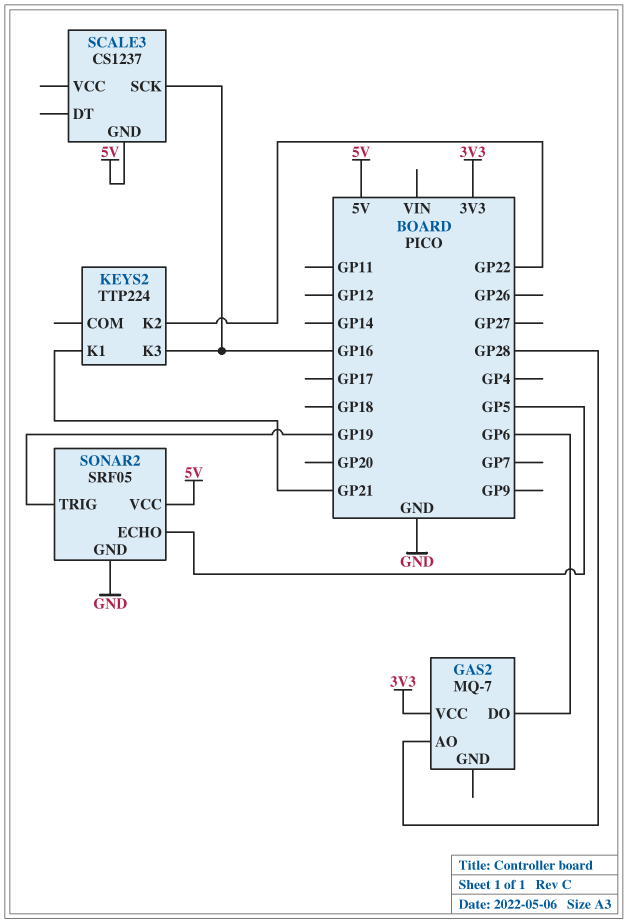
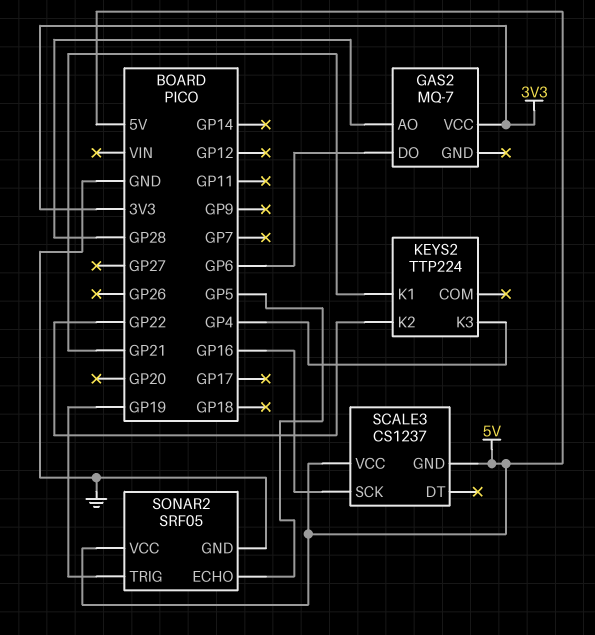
KEYS2 pin K3: GP16 -> GP4
SCALE3 pin VCC: none -> 5V

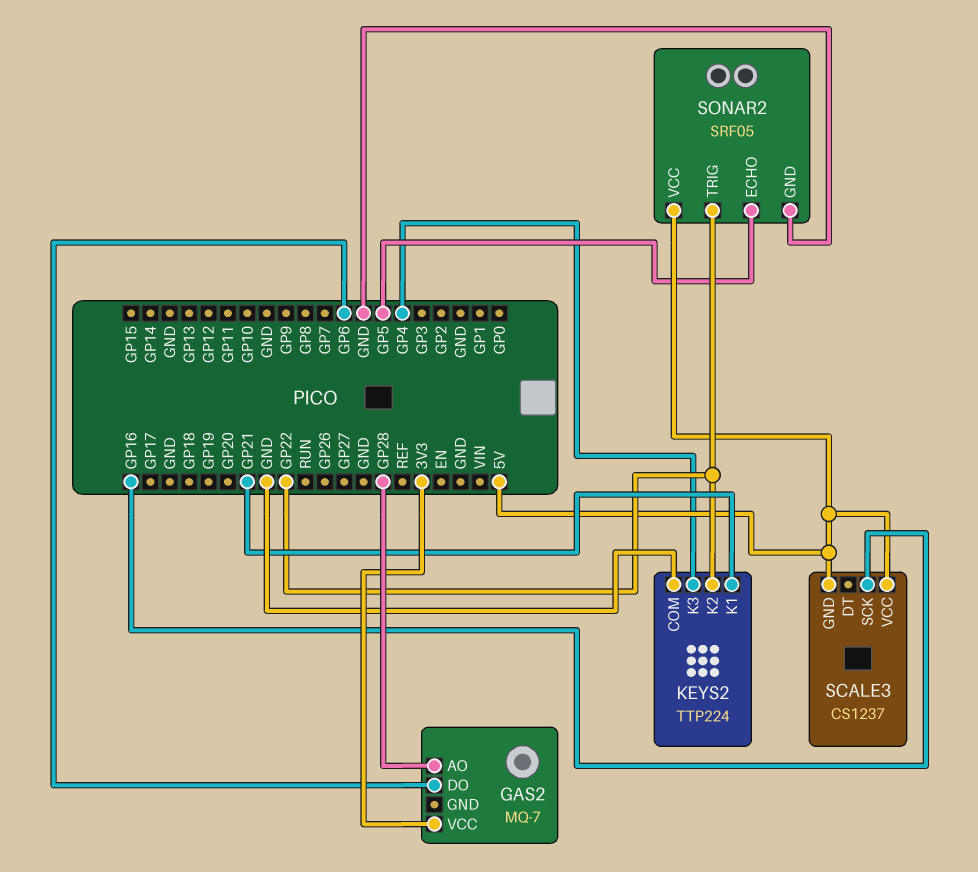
KEYS2 pin COM: none -> GND
SONAR2 pin TRIG: GP19 -> GP22

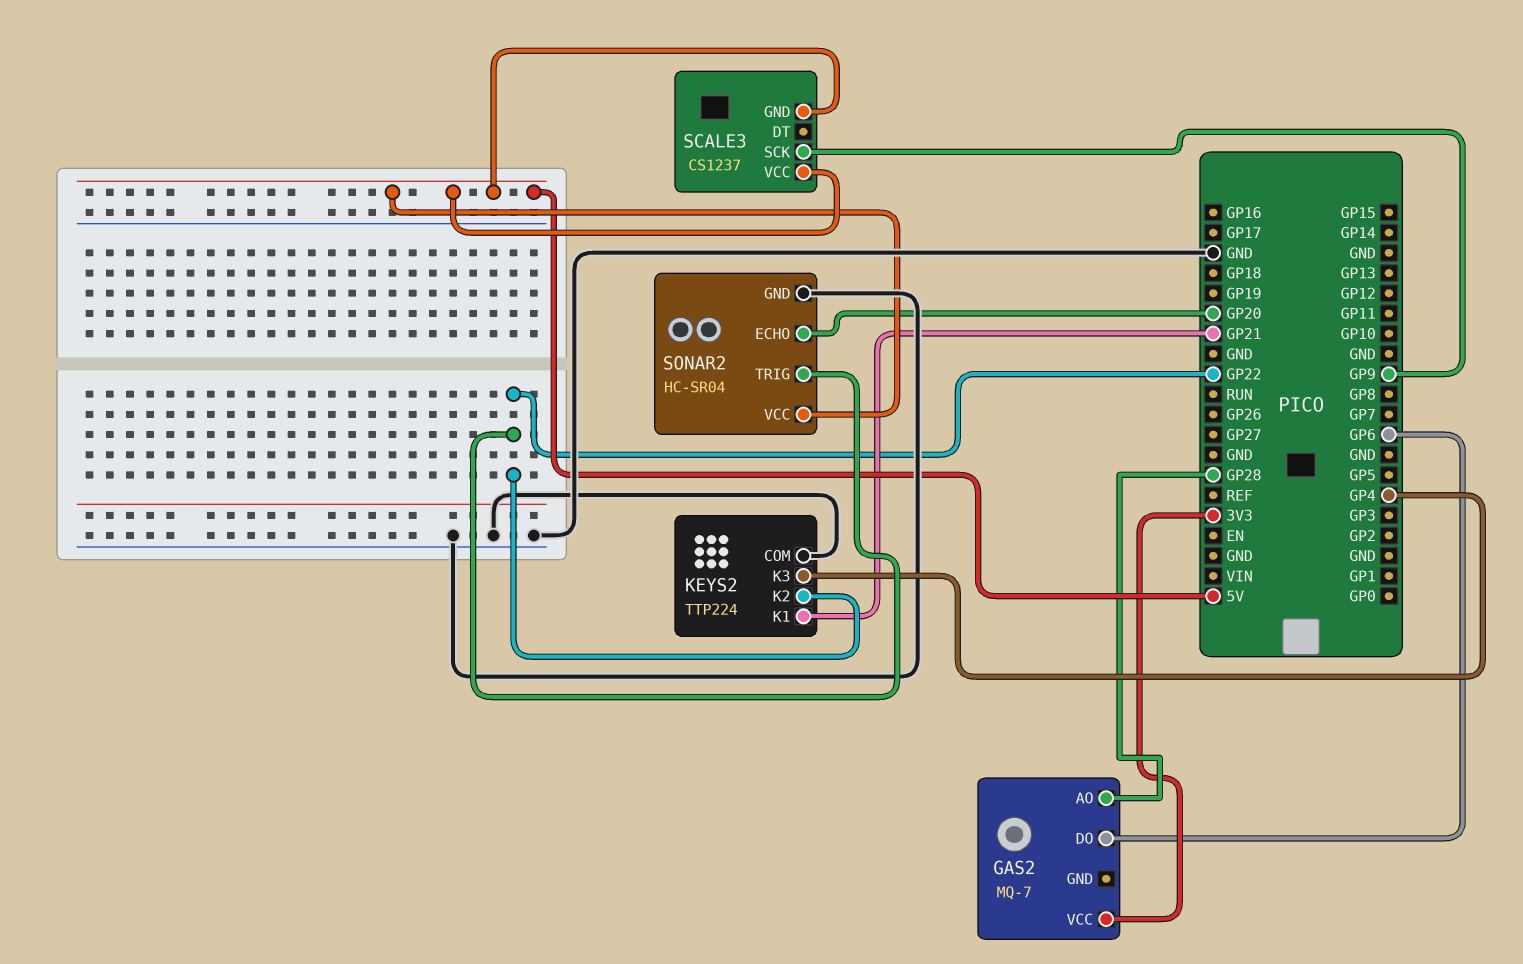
SCALE3 pin SCK: GP16 -> GP9
SONAR2: SRF05 -> HC-SR04
SONAR2 pin ECHO: GP5 -> GP20

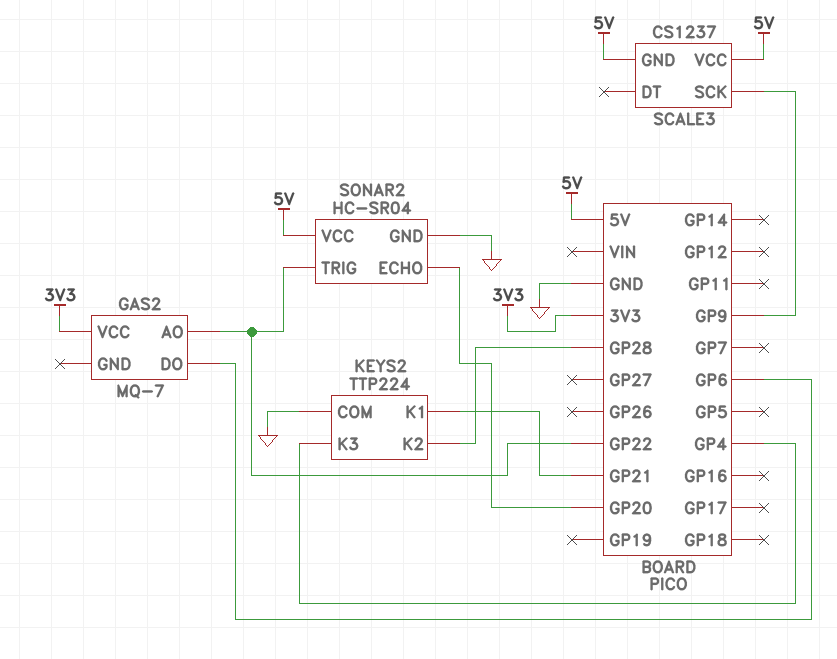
GAS2 pin AO: GP28 -> GP22
KEYS2 pin K2: GP22 -> GP28

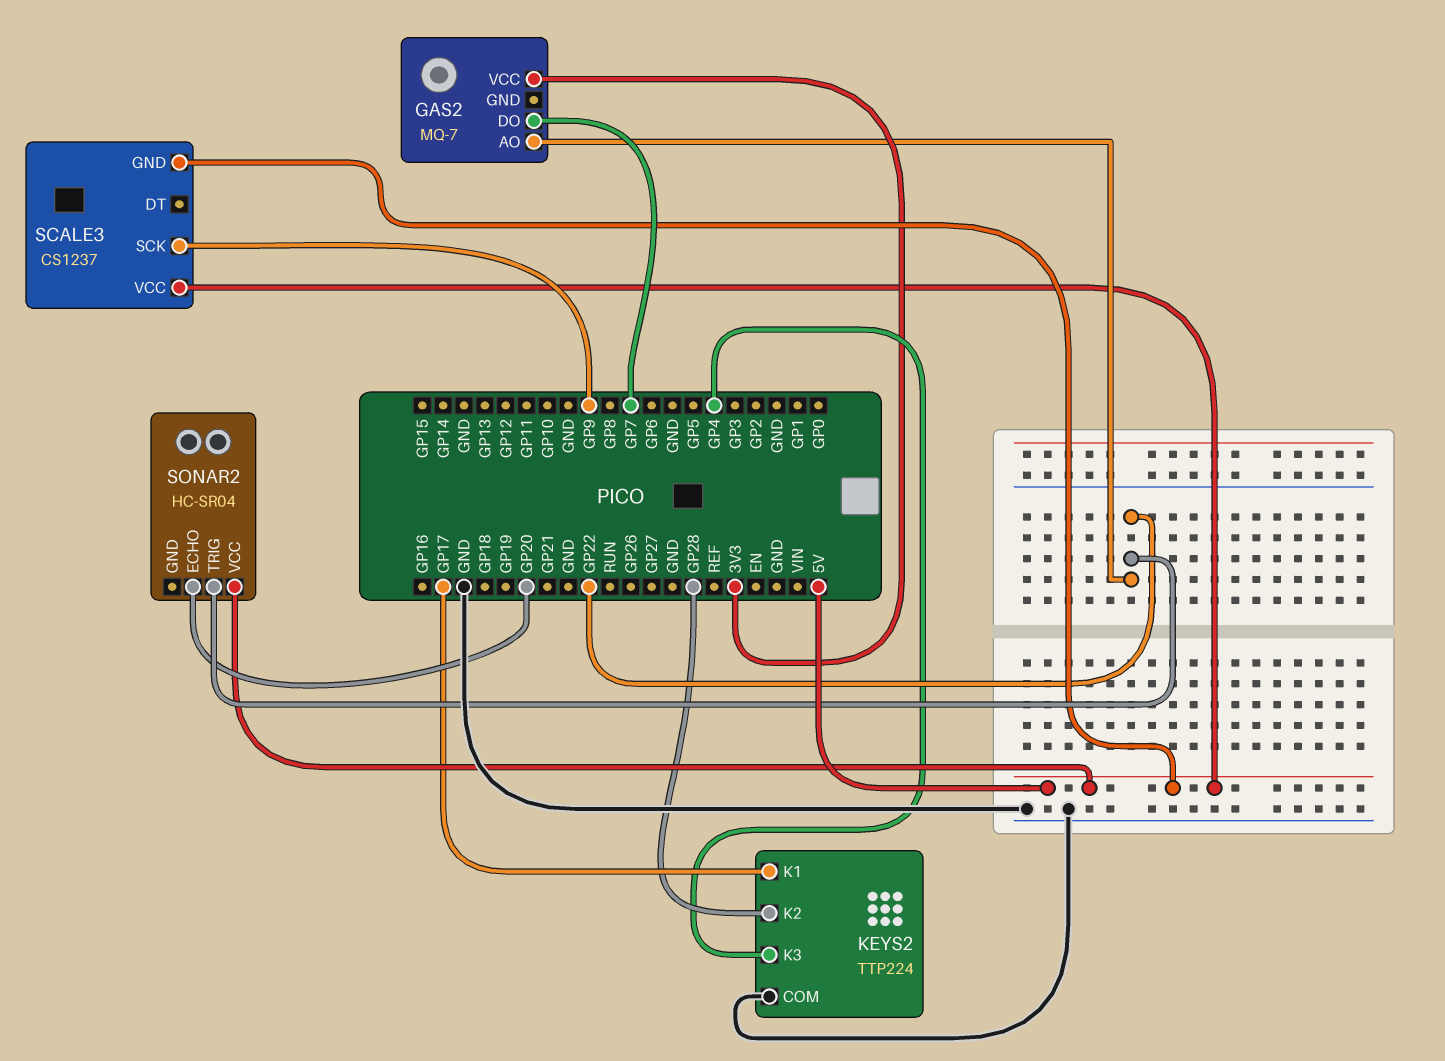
GAS2 pin DO: GP6 -> GP7
KEYS2 pin K1: GP21 -> GP17
SONAR2 pin GND: GND -> none

